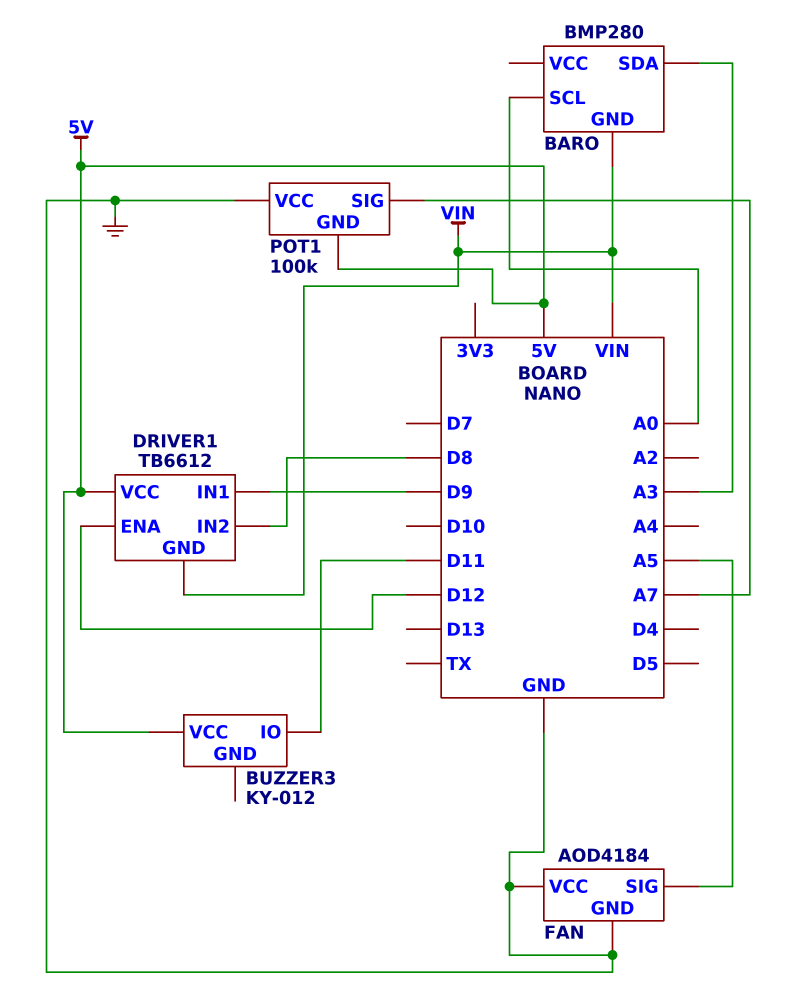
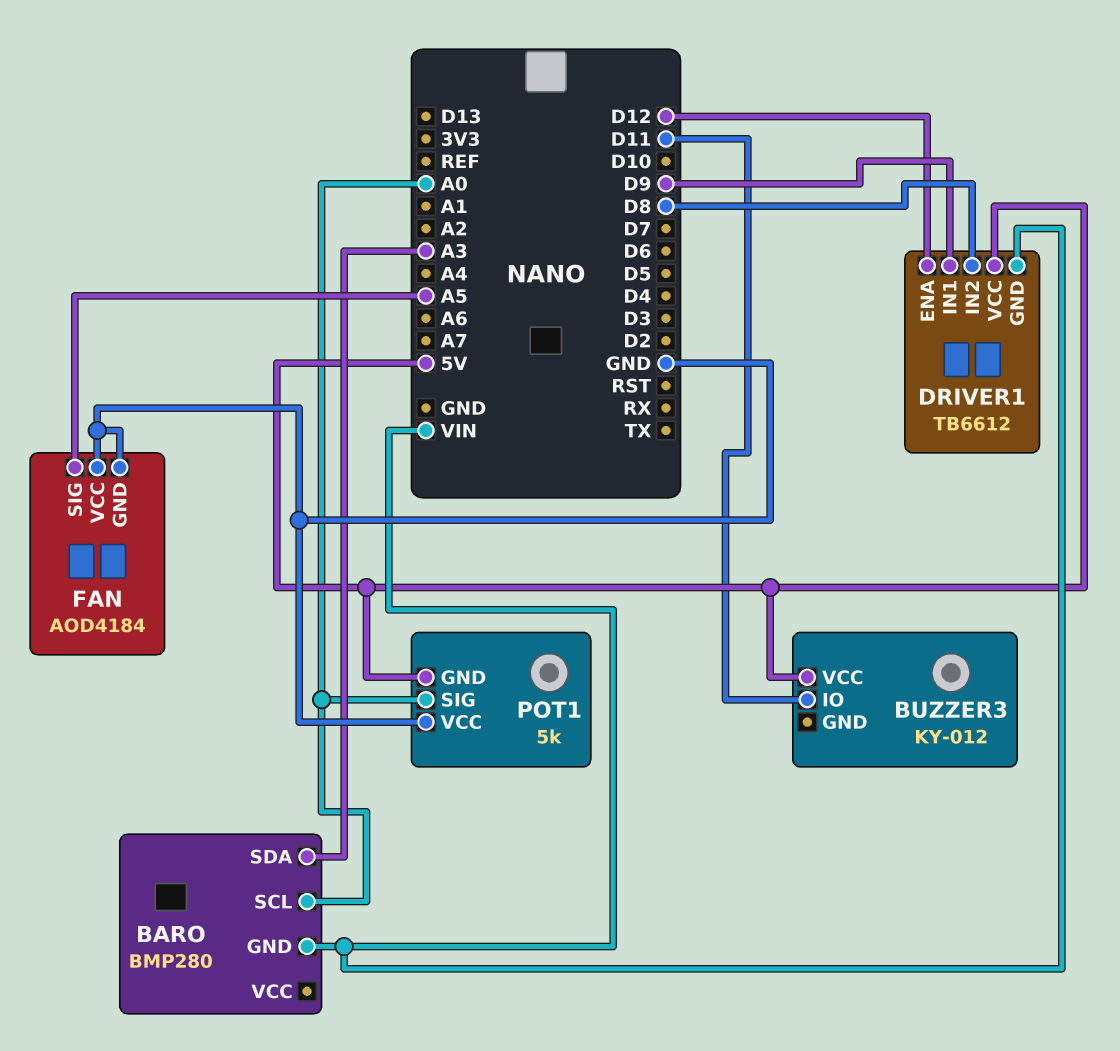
POT1: 100k -> 5k
POT1 pin SIG: A7 -> A0

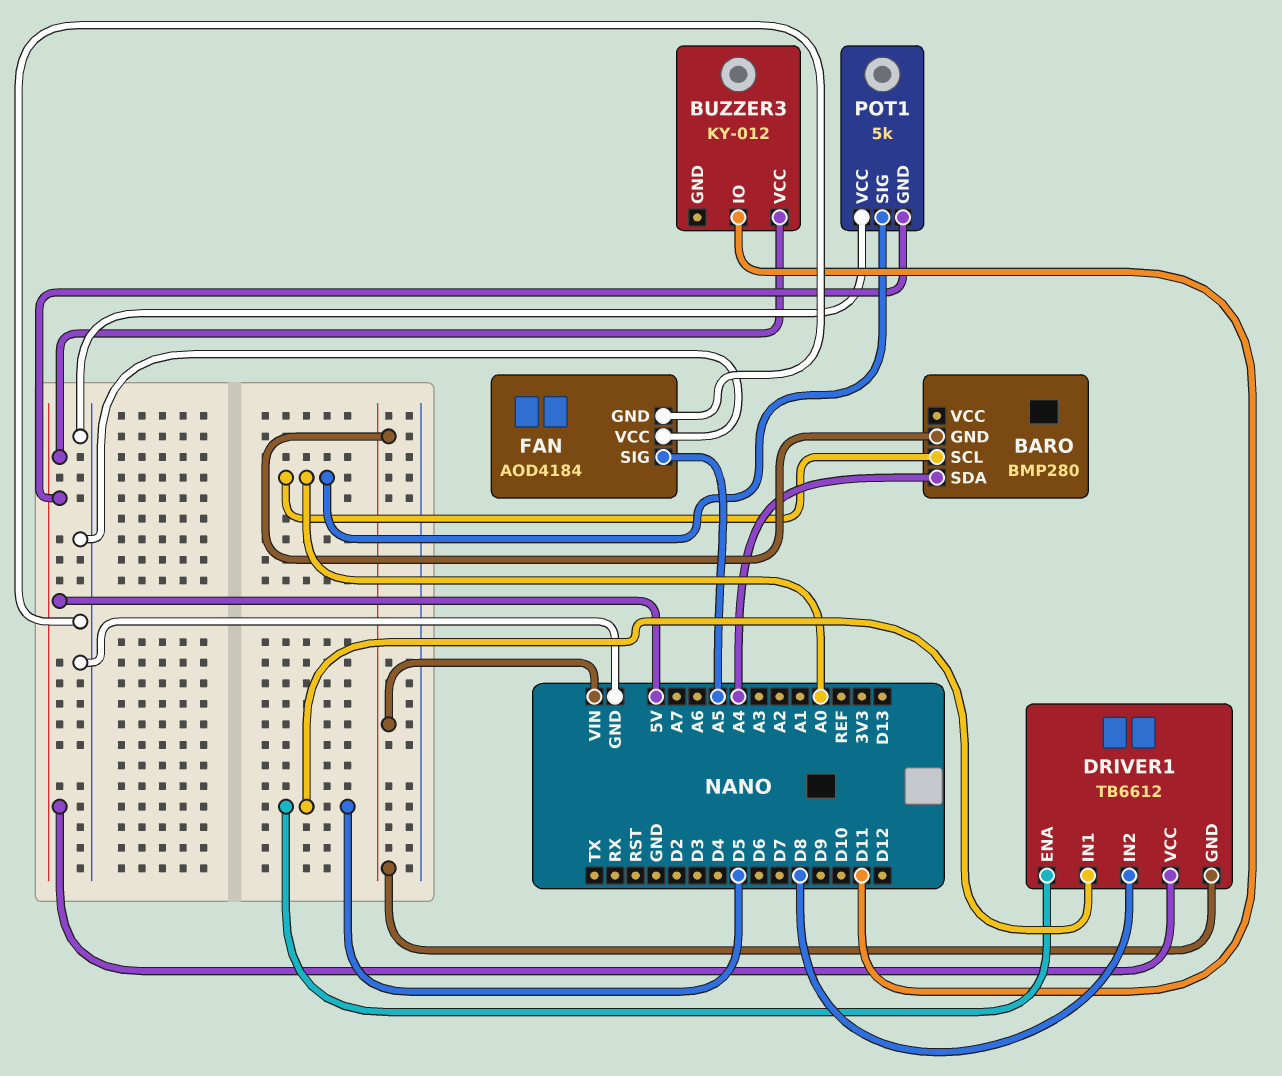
BARO pin SDA: A3 -> A4
DRIVER1 pin ENA: D12 -> D5
DRIVER1 pin IN1: D9 -> D5

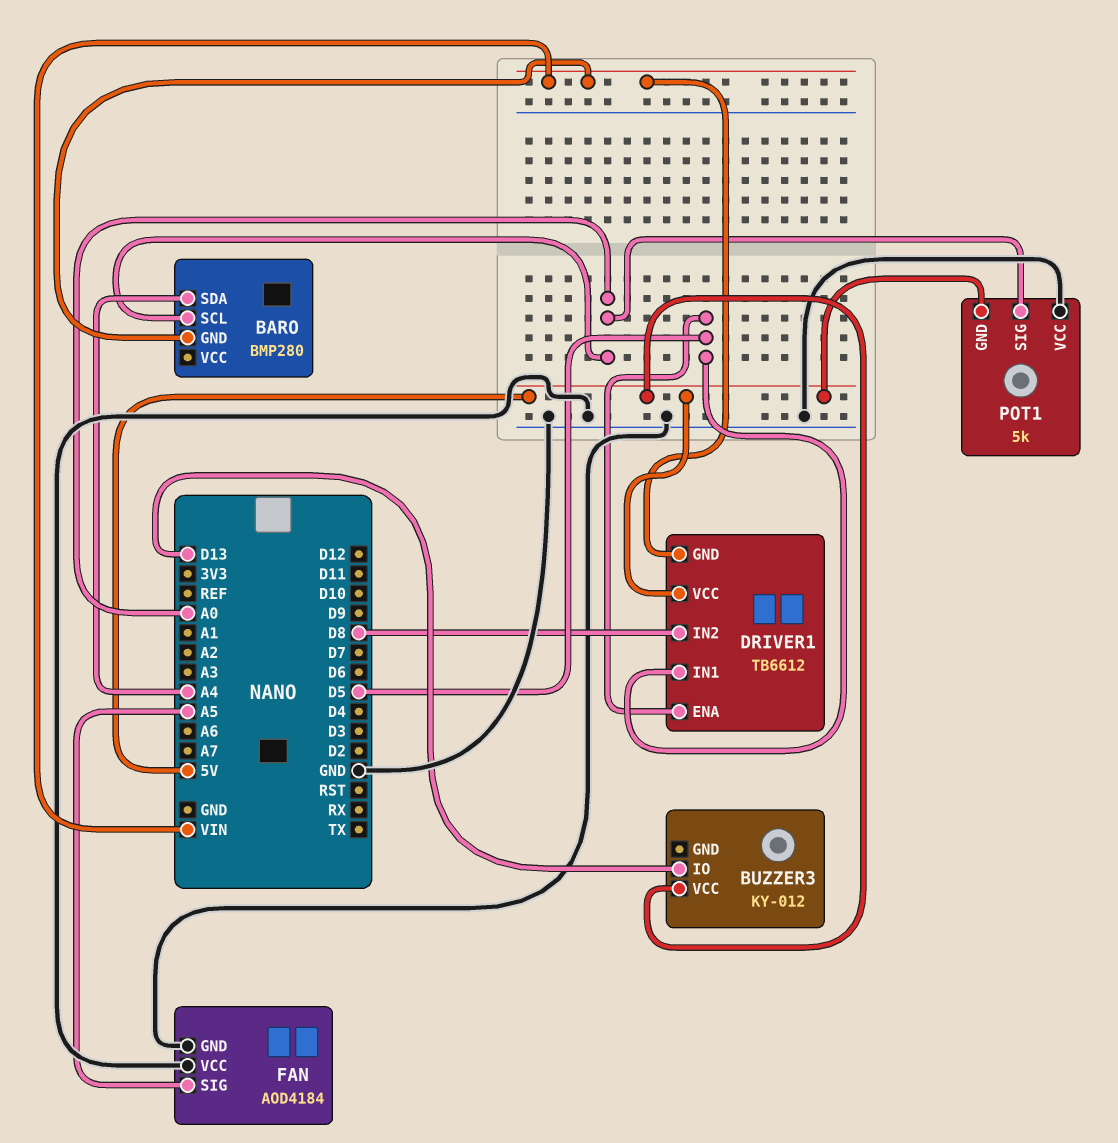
BUZZER3 pin IO: D11 -> D13

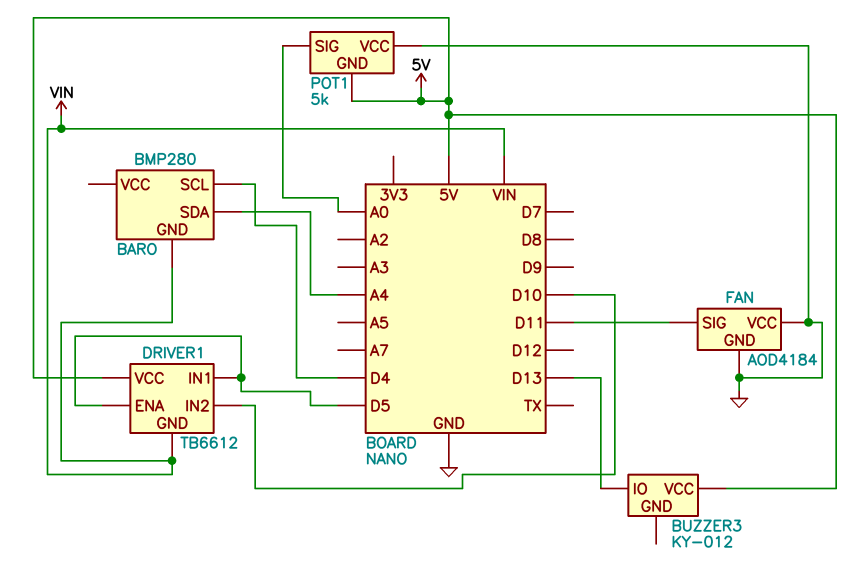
BARO pin SCL: A0 -> D4
DRIVER1 pin IN2: D8 -> D10
FAN pin SIG: A5 -> D11

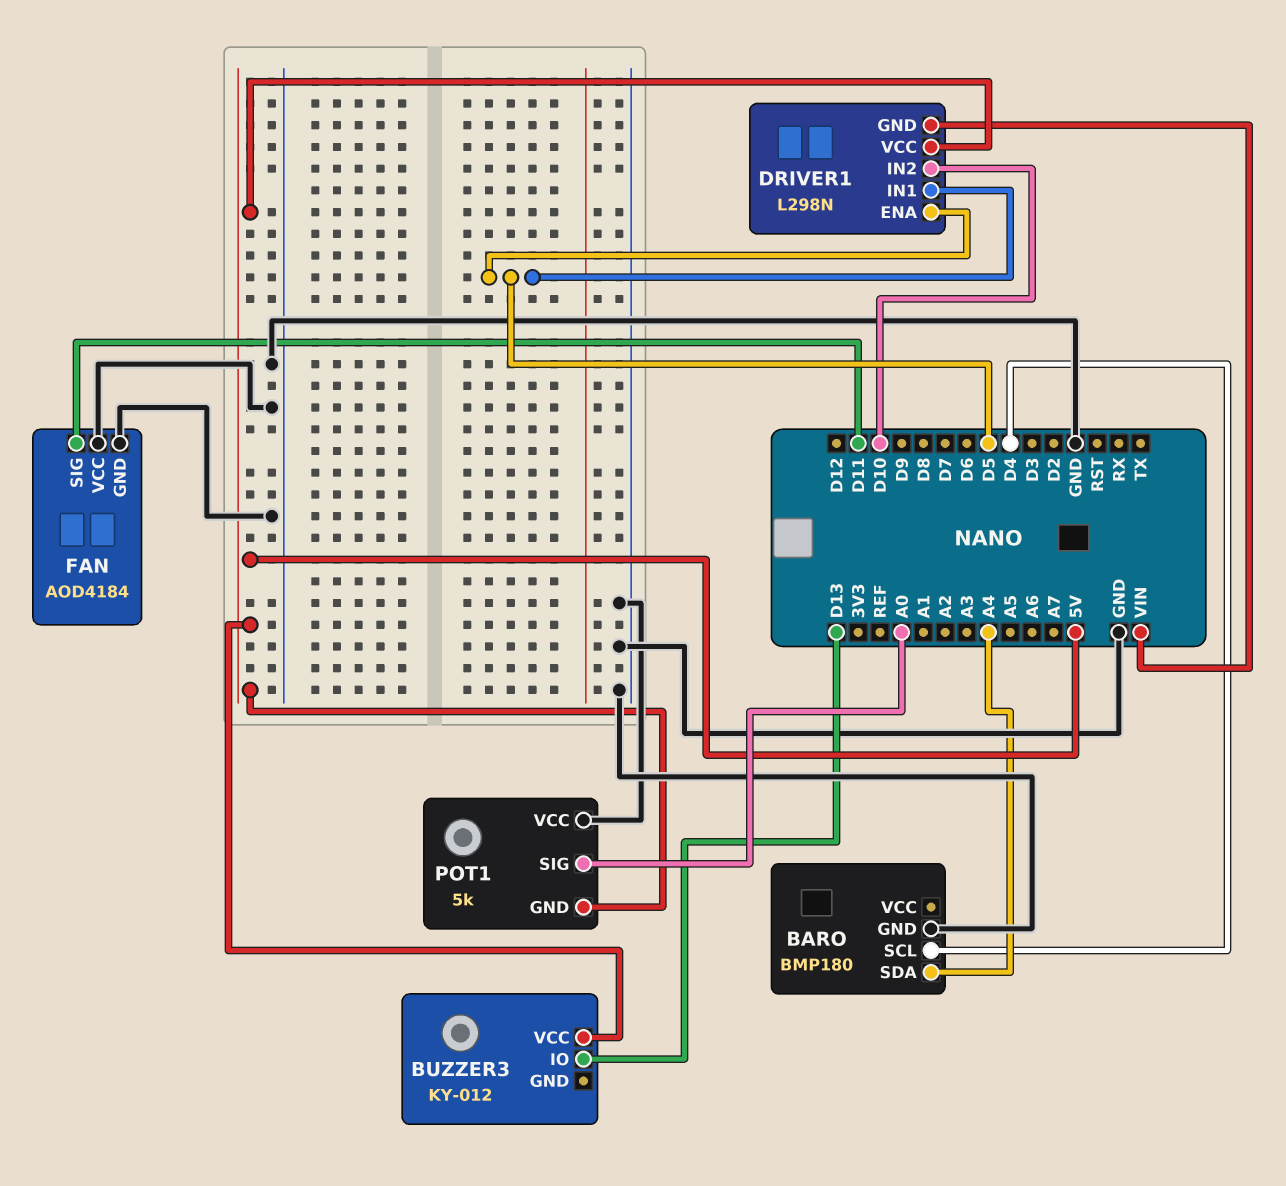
BARO: BMP280 -> BMP180
BARO pin GND: VIN -> GND
DRIVER1: TB6612 -> L298N

